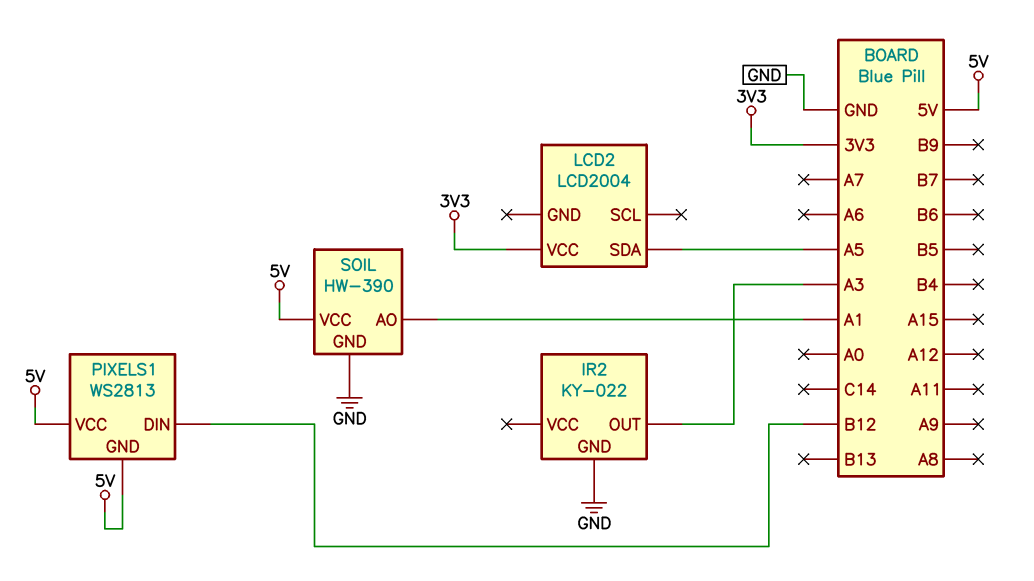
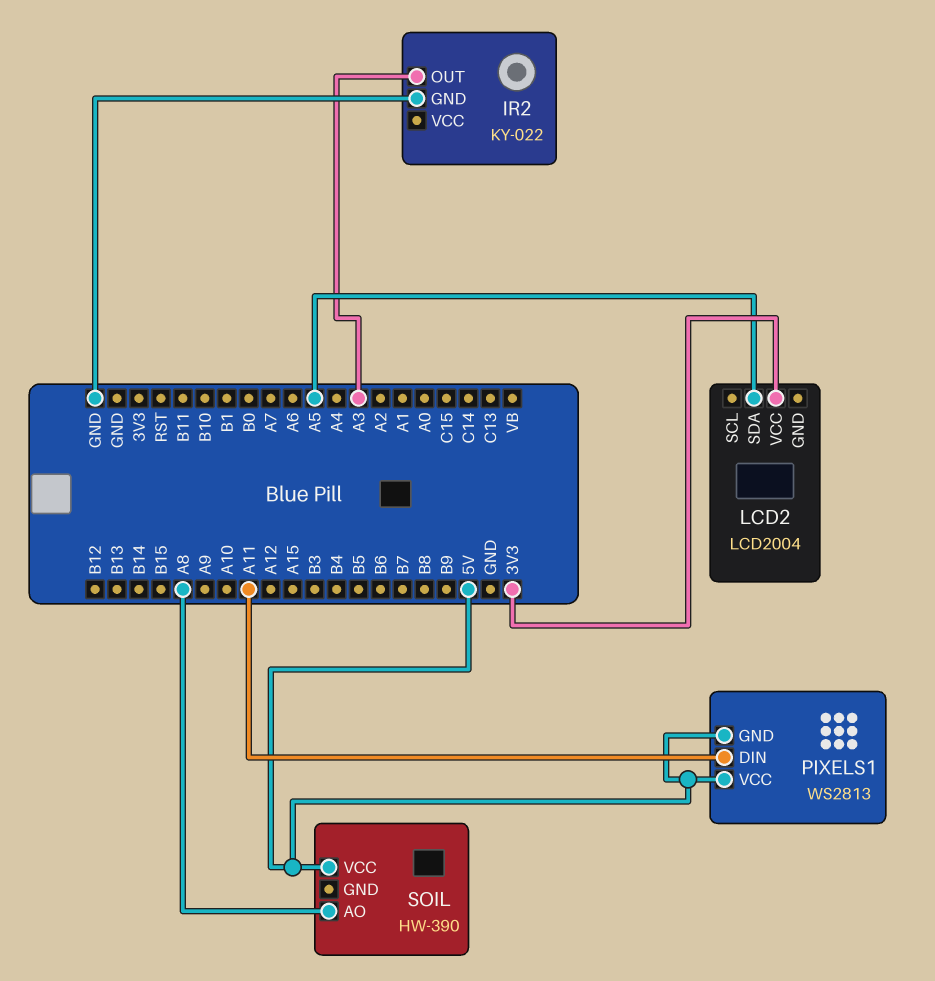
PIXELS1 pin DIN: B12 -> A11
SOIL pin AO: A1 -> A8
SOIL pin GND: GND -> none

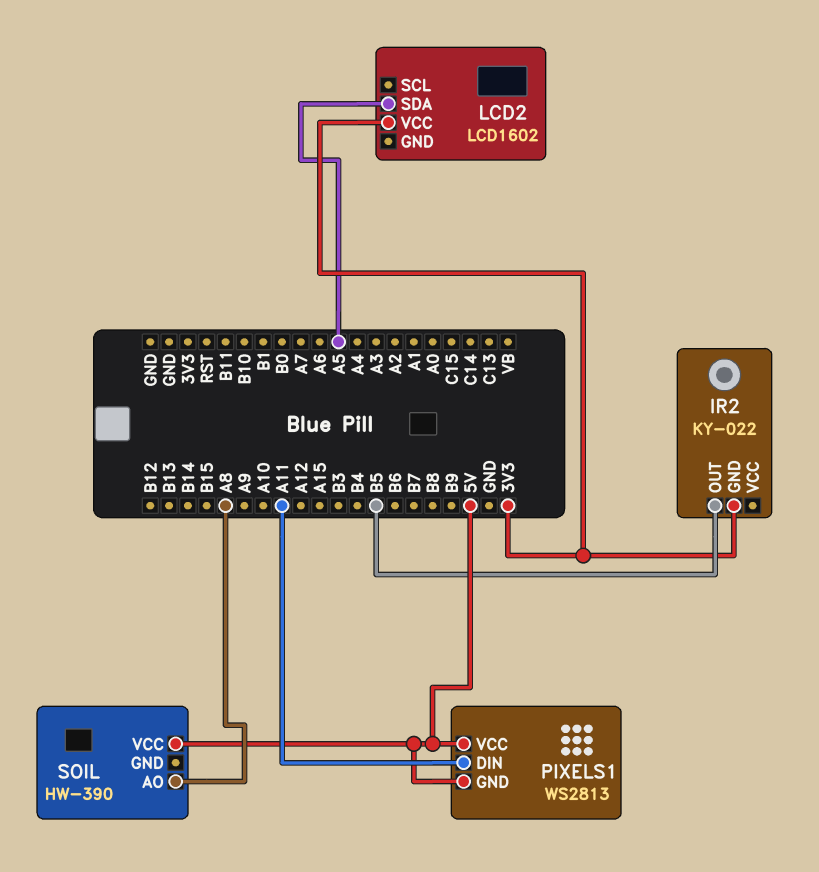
IR2 pin GND: GND -> 3V3
IR2 pin OUT: A3 -> B5
LCD2: LCD2004 -> LCD1602

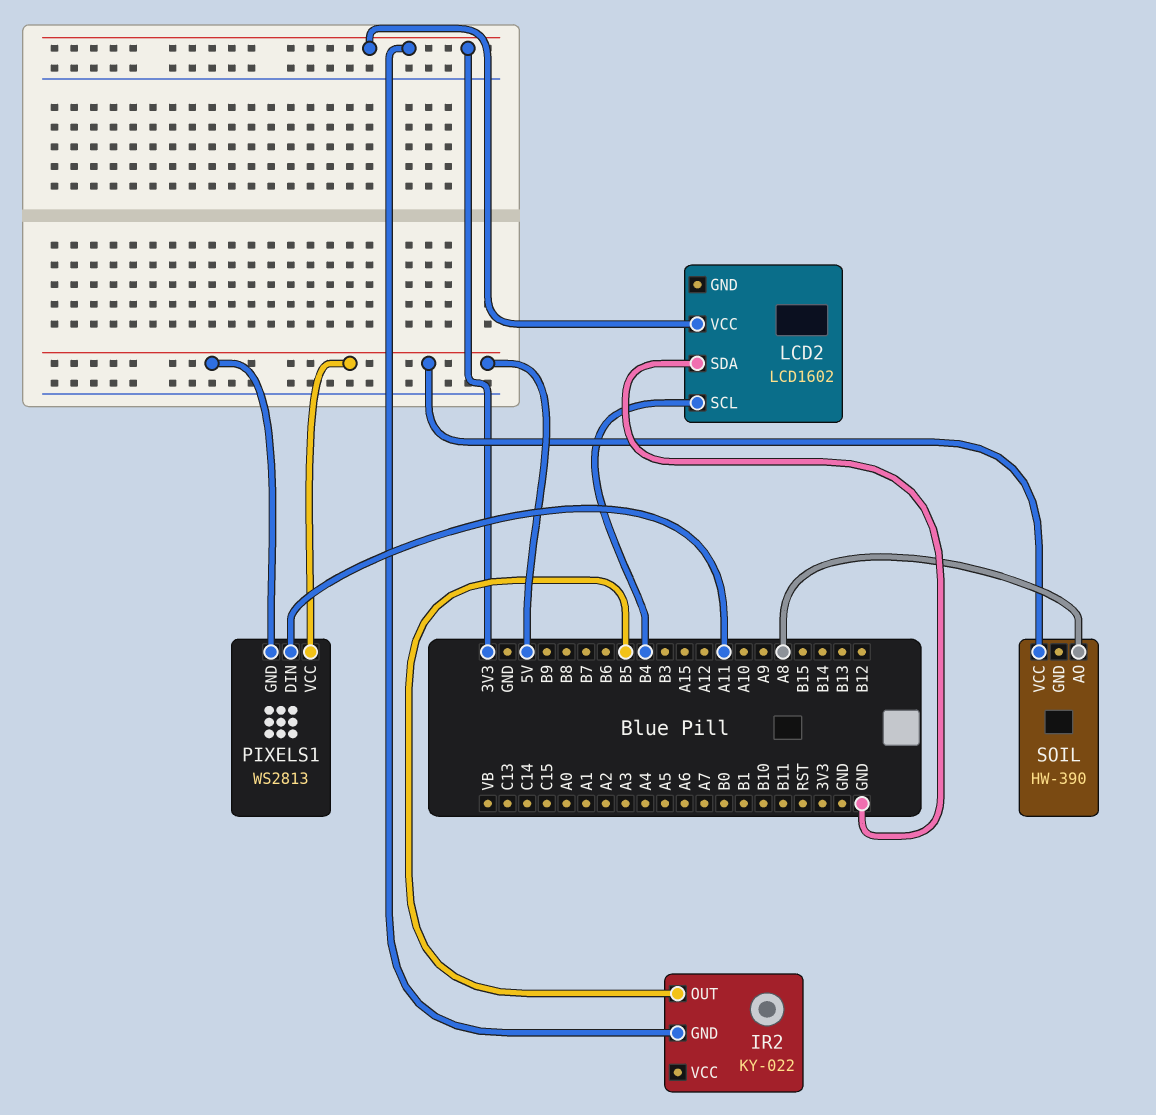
LCD2 pin SCL: none -> B4
LCD2 pin SDA: A5 -> GND

